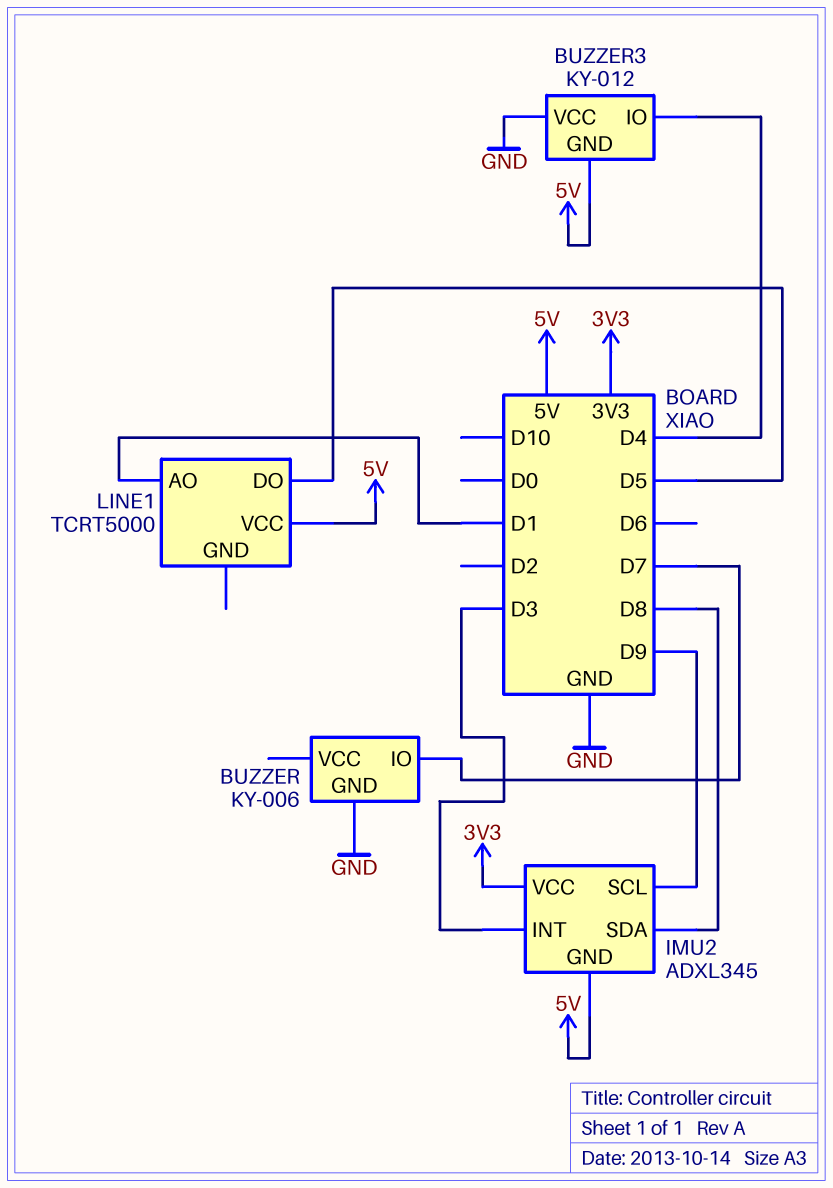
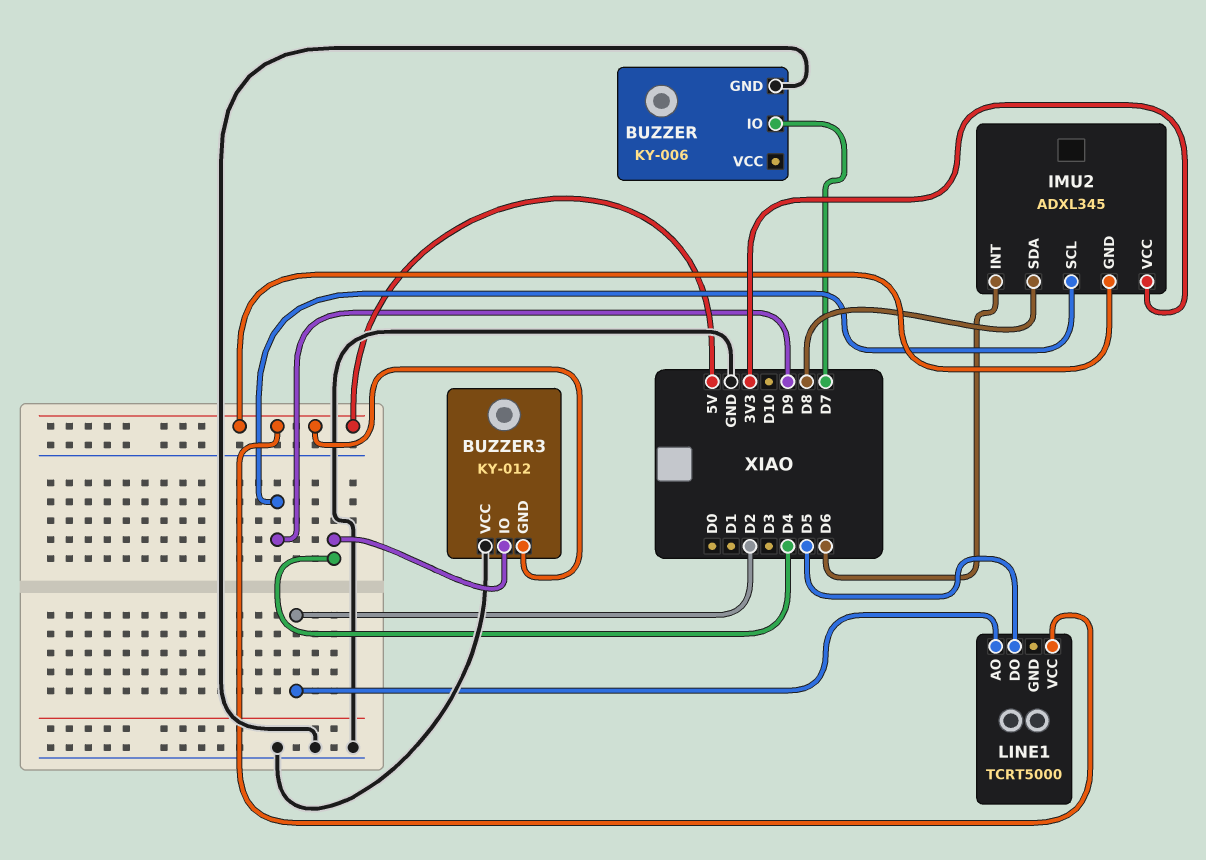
IMU2 pin INT: D3 -> D6
LINE1 pin AO: D1 -> D2

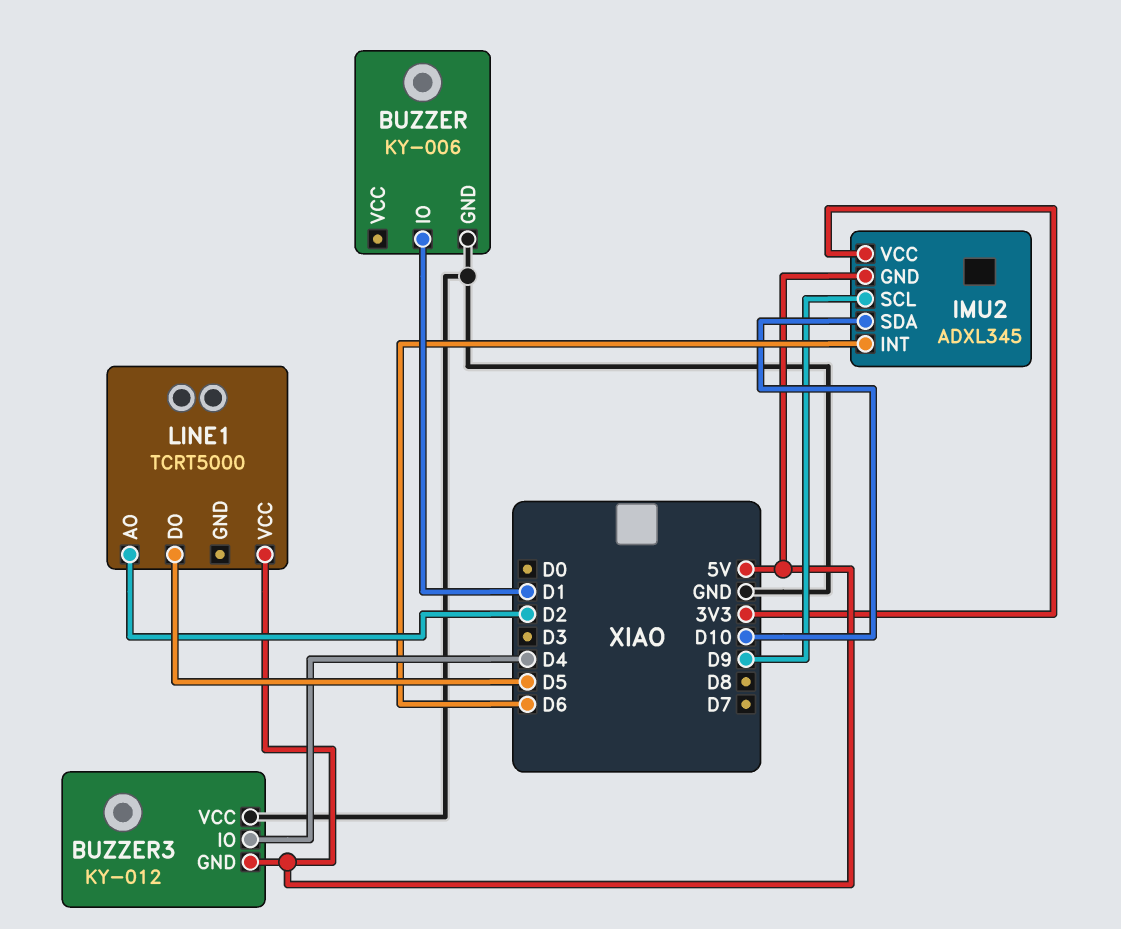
BUZZER pin IO: D7 -> D1
IMU2 pin SDA: D8 -> D10

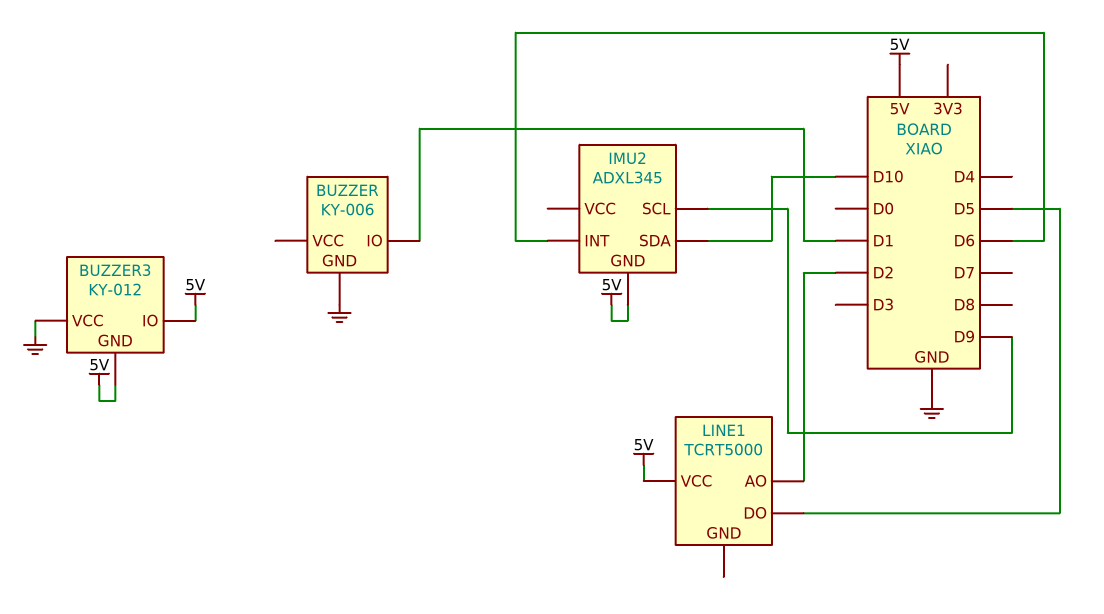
BUZZER3 pin IO: D4 -> 5V
IMU2 pin VCC: 3V3 -> none

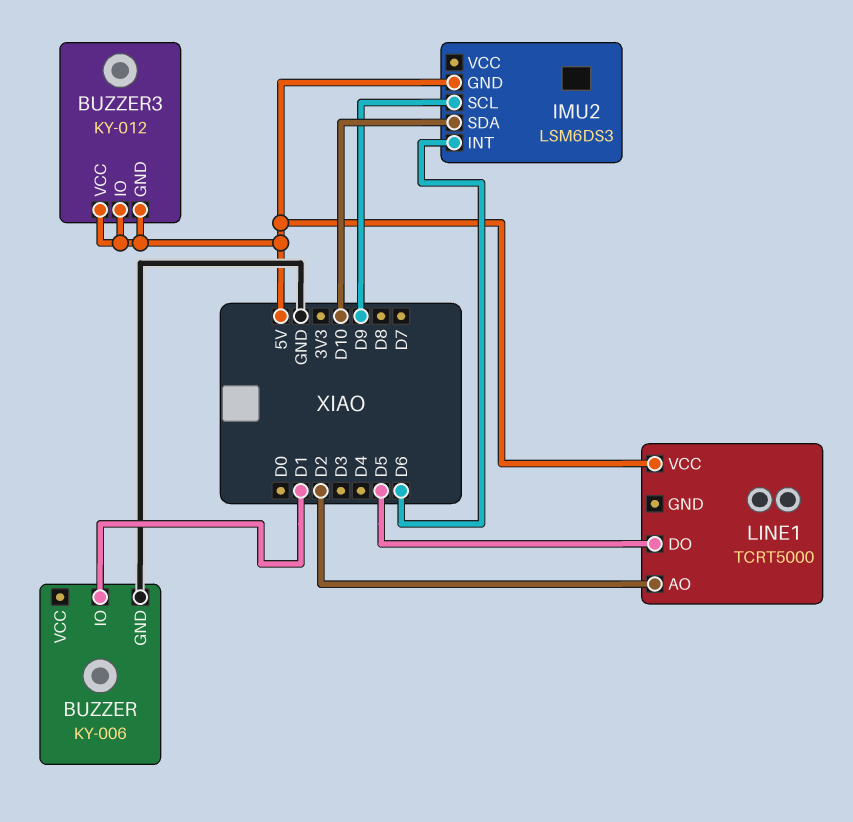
BUZZER3 pin VCC: GND -> 5V
IMU2: ADXL345 -> LSM6DS3

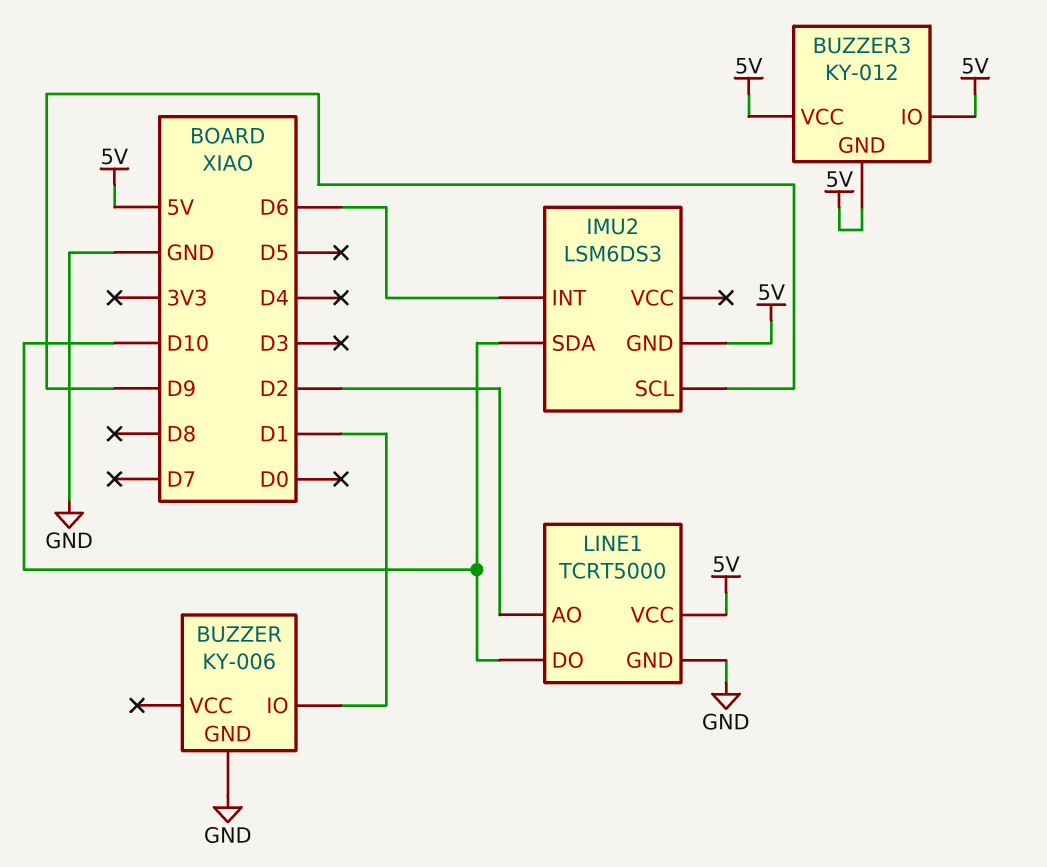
LINE1 pin DO: D5 -> D10
LINE1 pin GND: none -> GND

